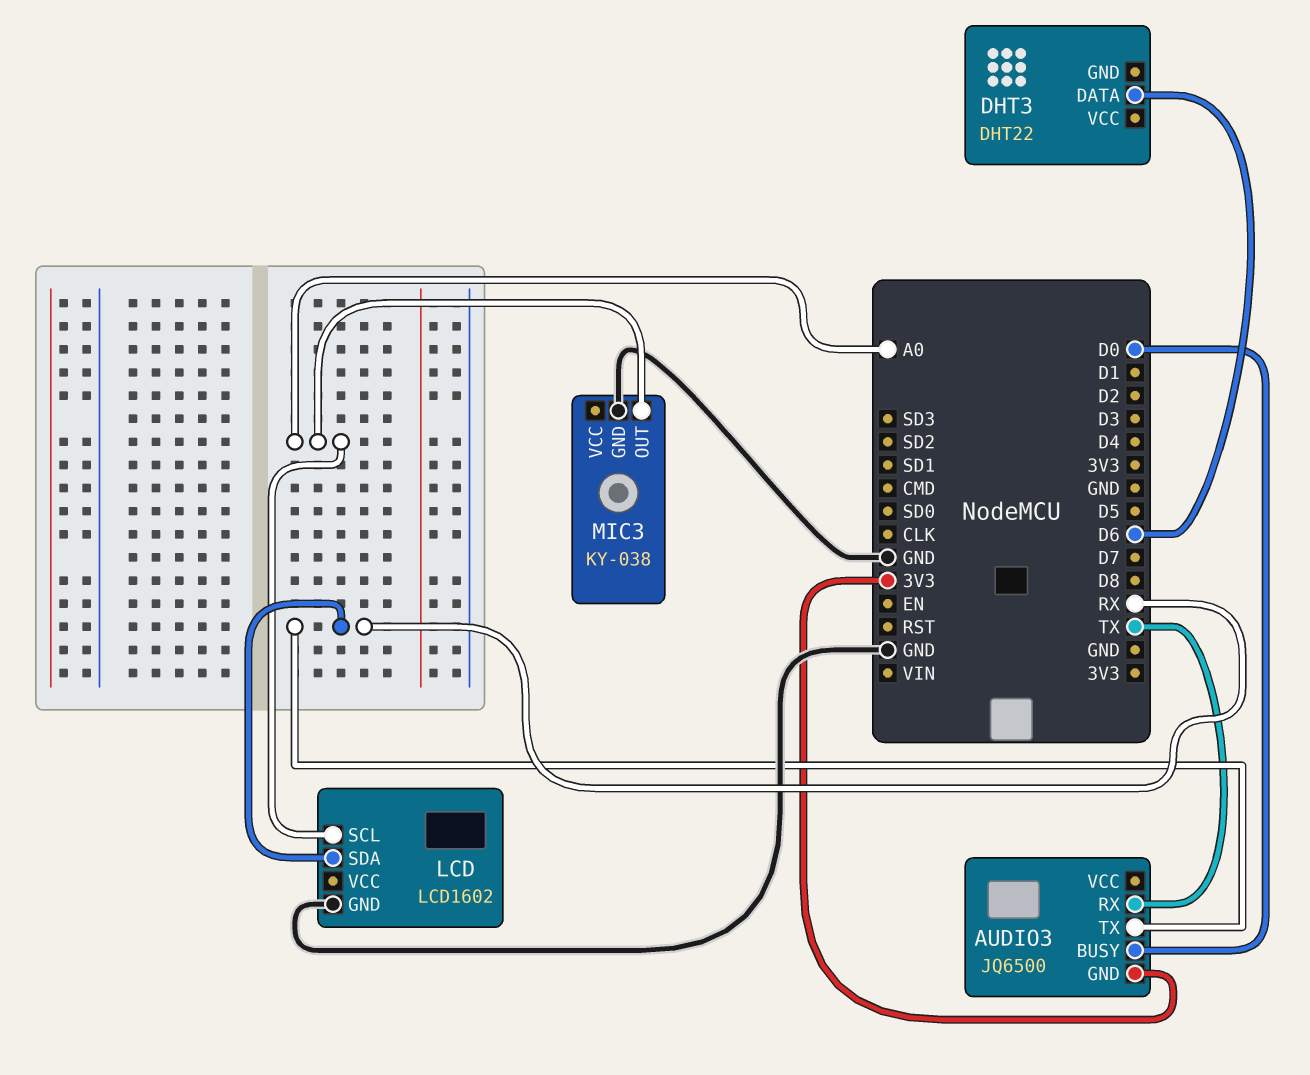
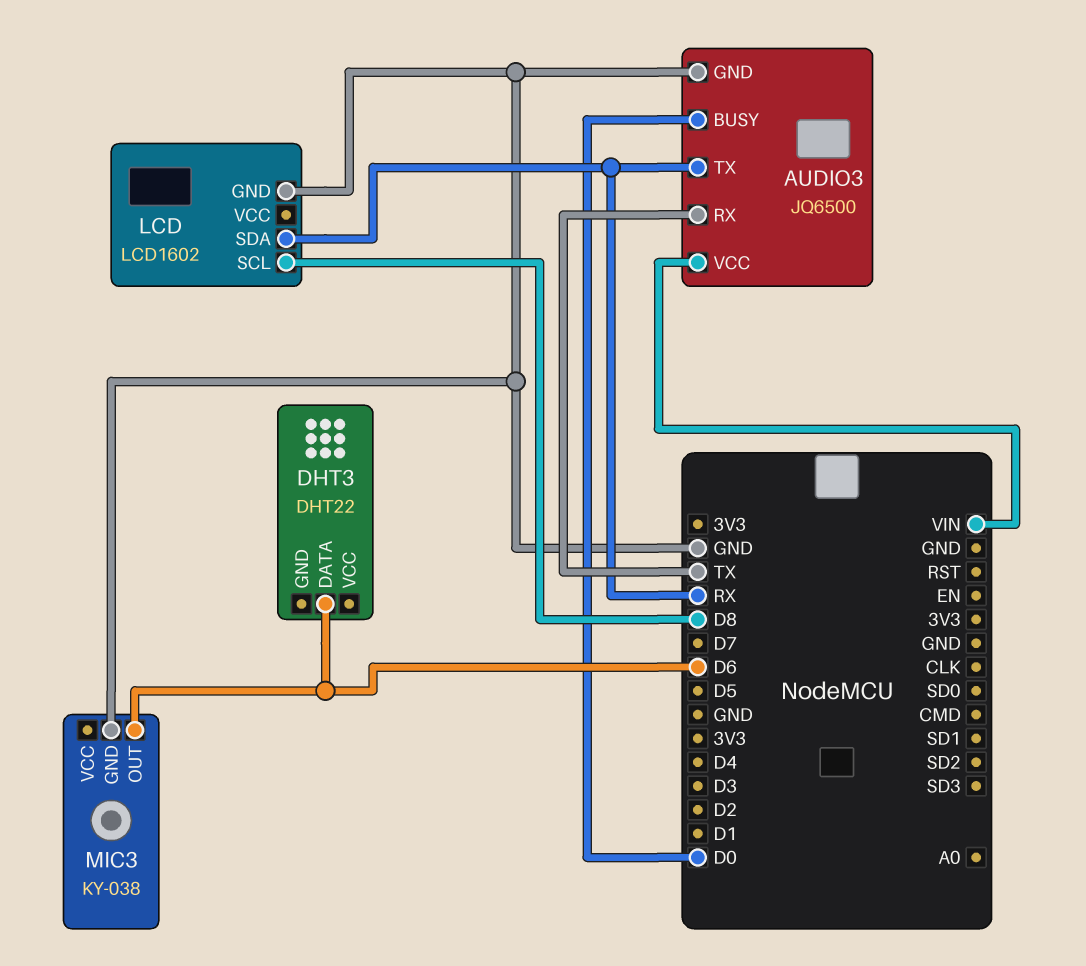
AUDIO3 pin GND: 3V3 -> GND
AUDIO3 pin VCC: none -> VIN
LCD pin SCL: A0 -> D8
MIC3 pin OUT: A0 -> D6

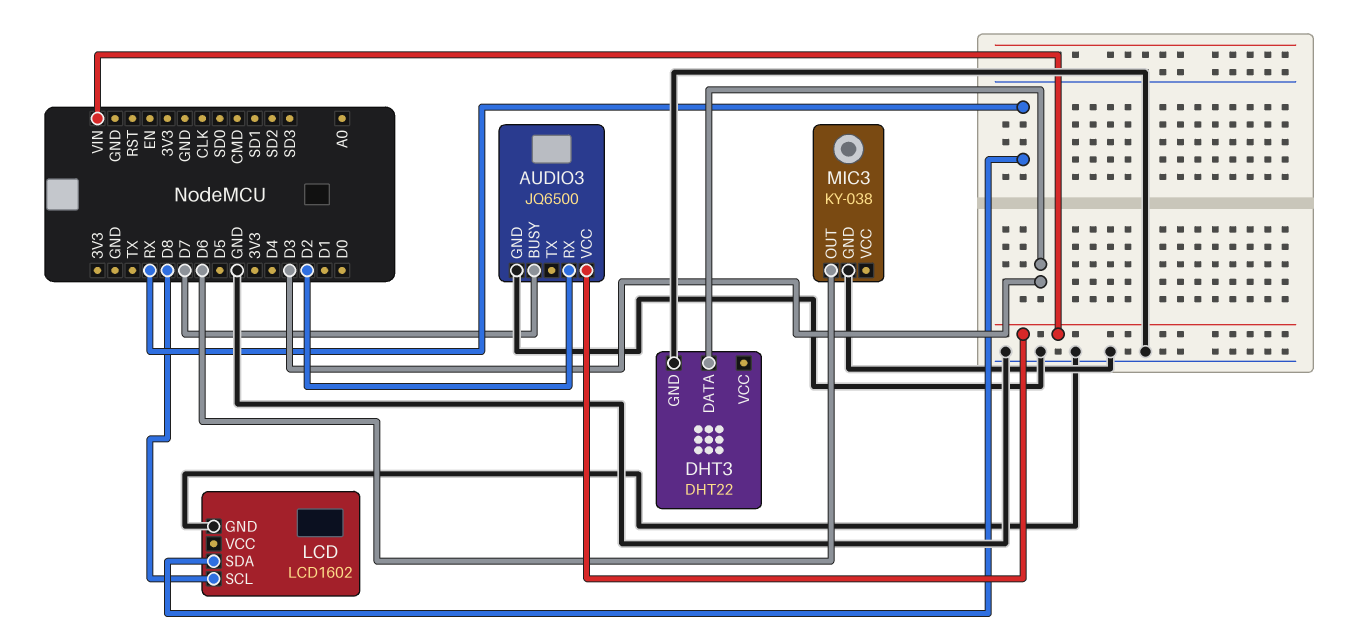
AUDIO3 pin BUSY: D0 -> D7
AUDIO3 pin RX: TX -> D2
AUDIO3 pin TX: RX -> none
DHT3 pin DATA: D6 -> D3
DHT3 pin GND: none -> GND

